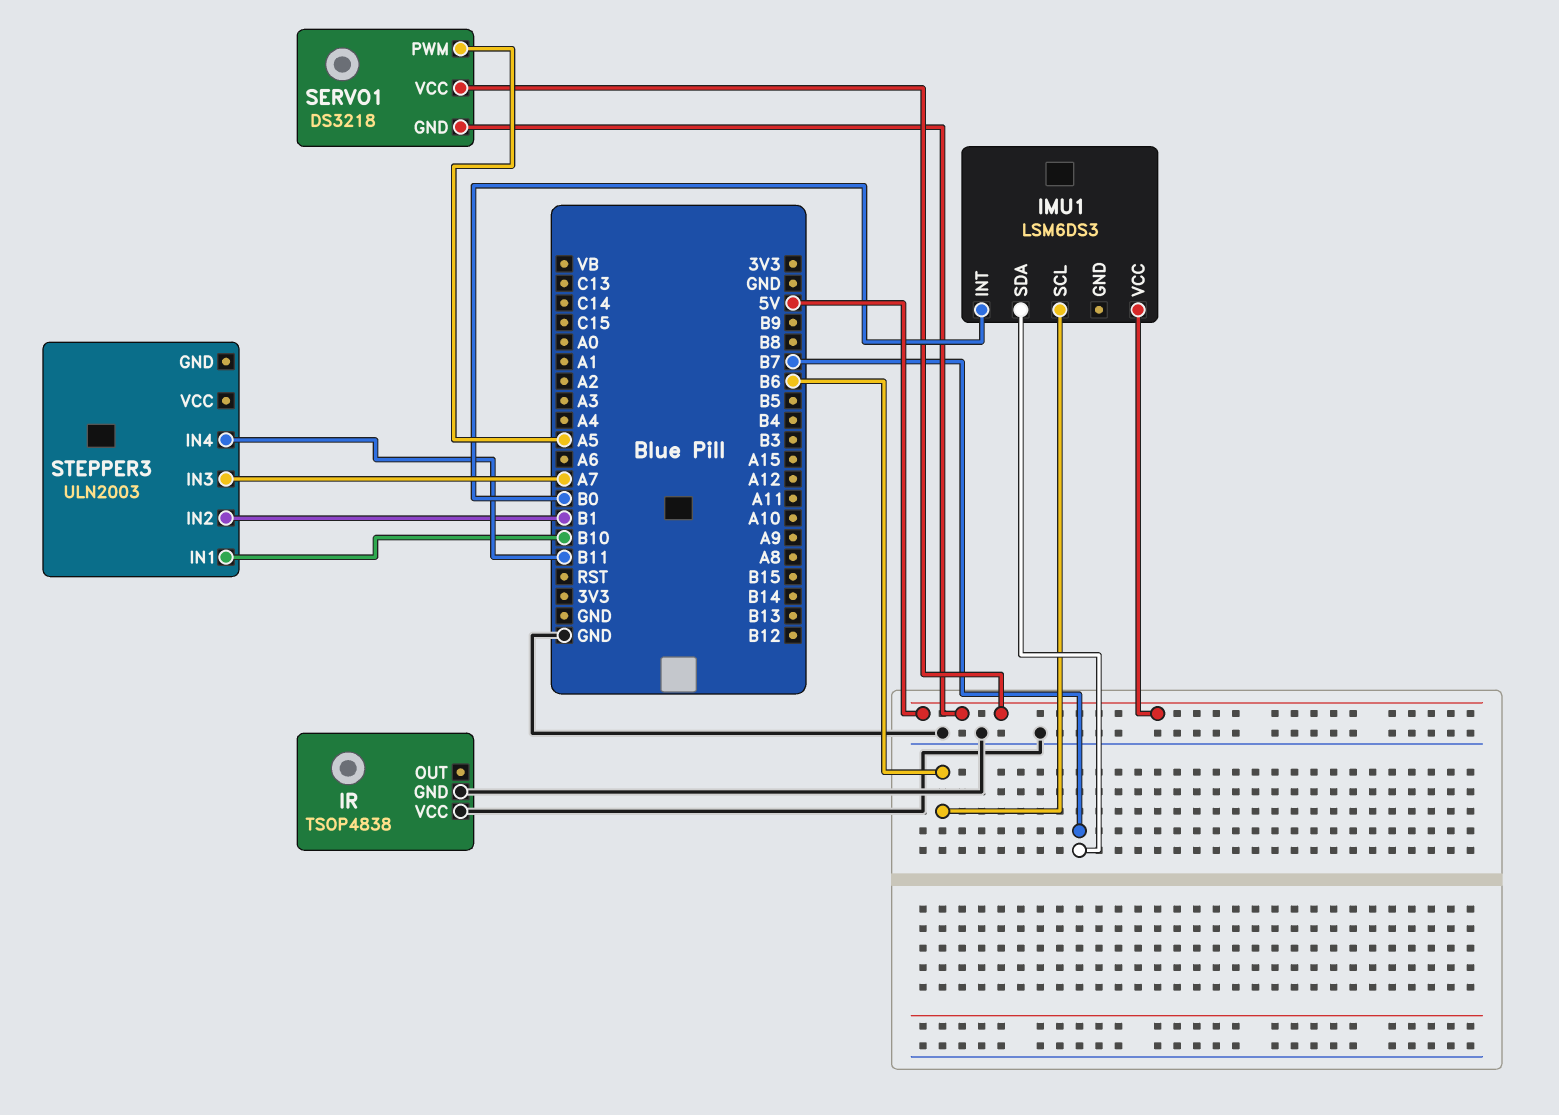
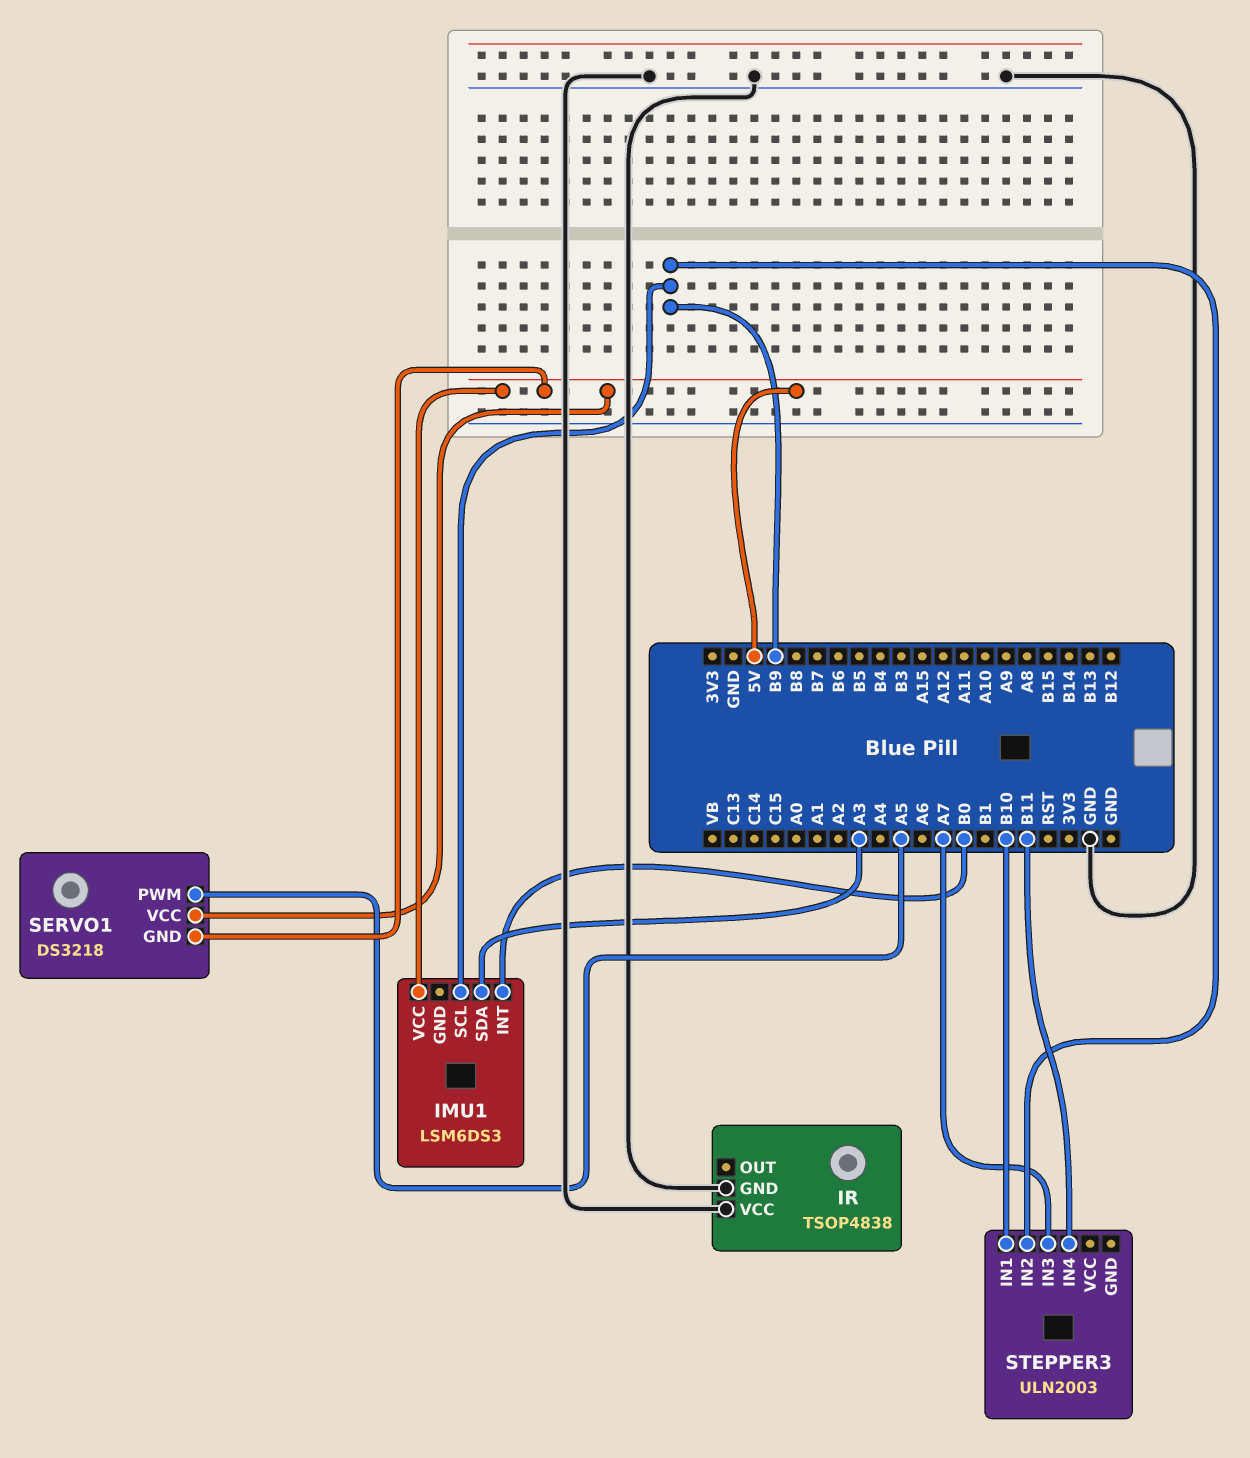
IMU1 pin SCL: B6 -> B9
IMU1 pin SDA: B7 -> A3
STEPPER3 pin IN2: B1 -> B9

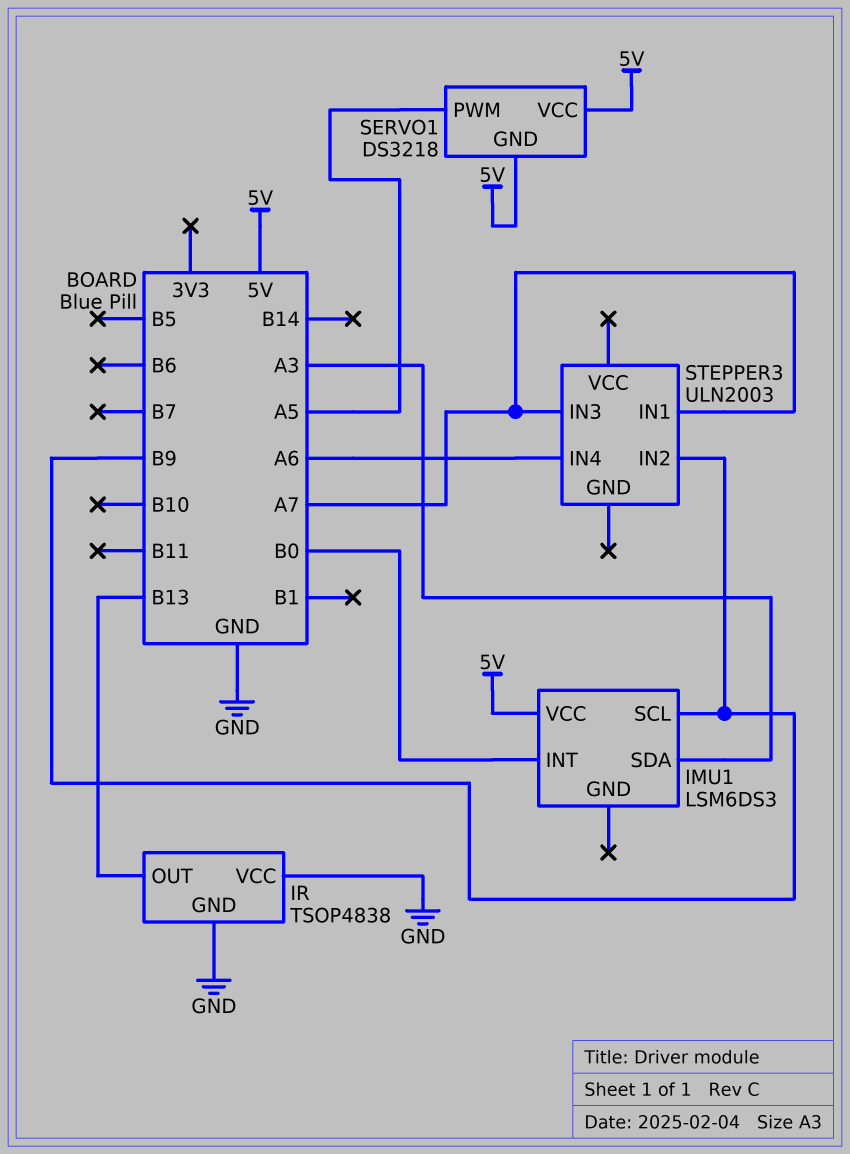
IR pin OUT: none -> B13
STEPPER3 pin IN1: B10 -> A7
STEPPER3 pin IN4: B11 -> A6

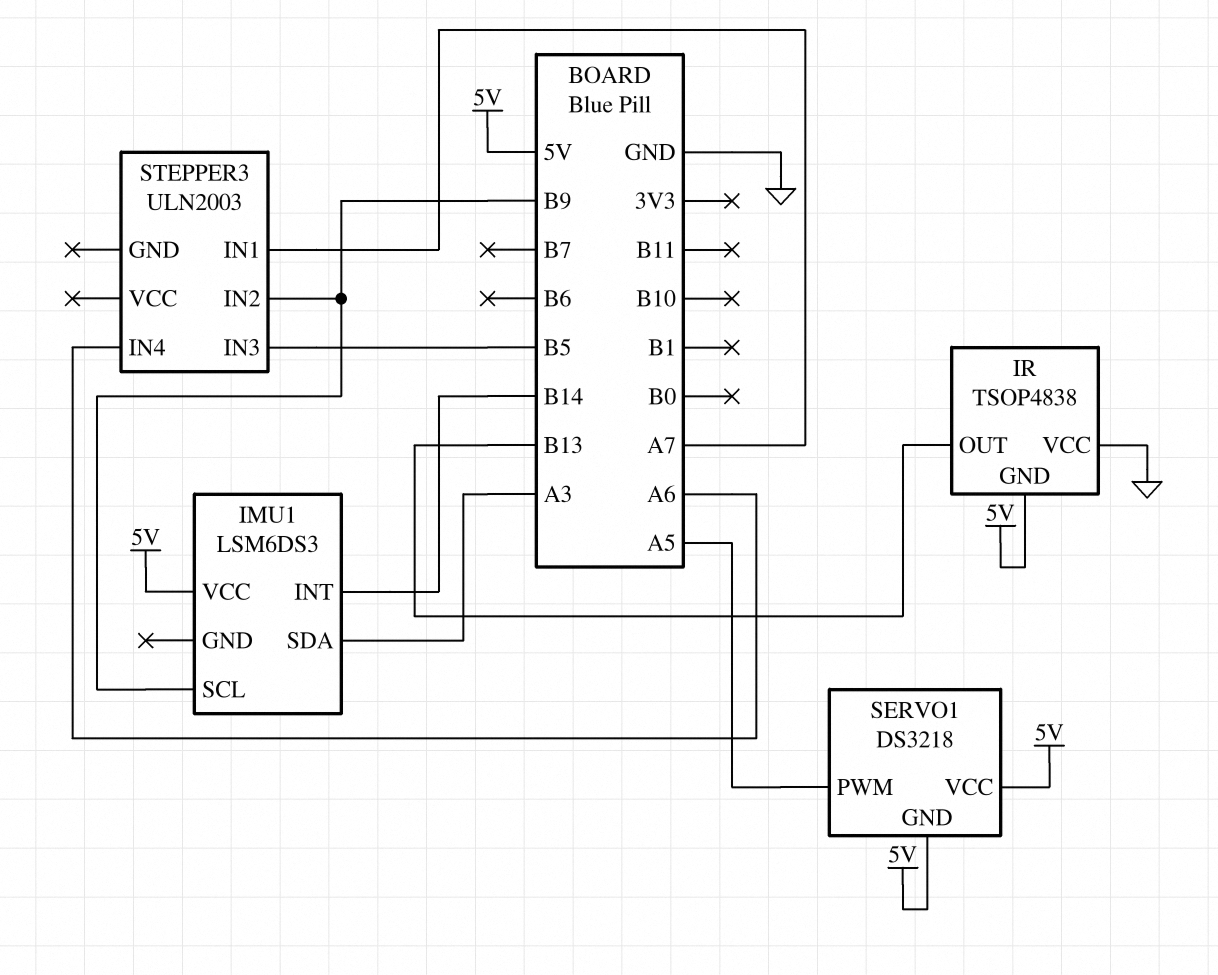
IMU1 pin INT: B0 -> B14
IR pin GND: GND -> 5V
STEPPER3 pin IN3: A7 -> B5

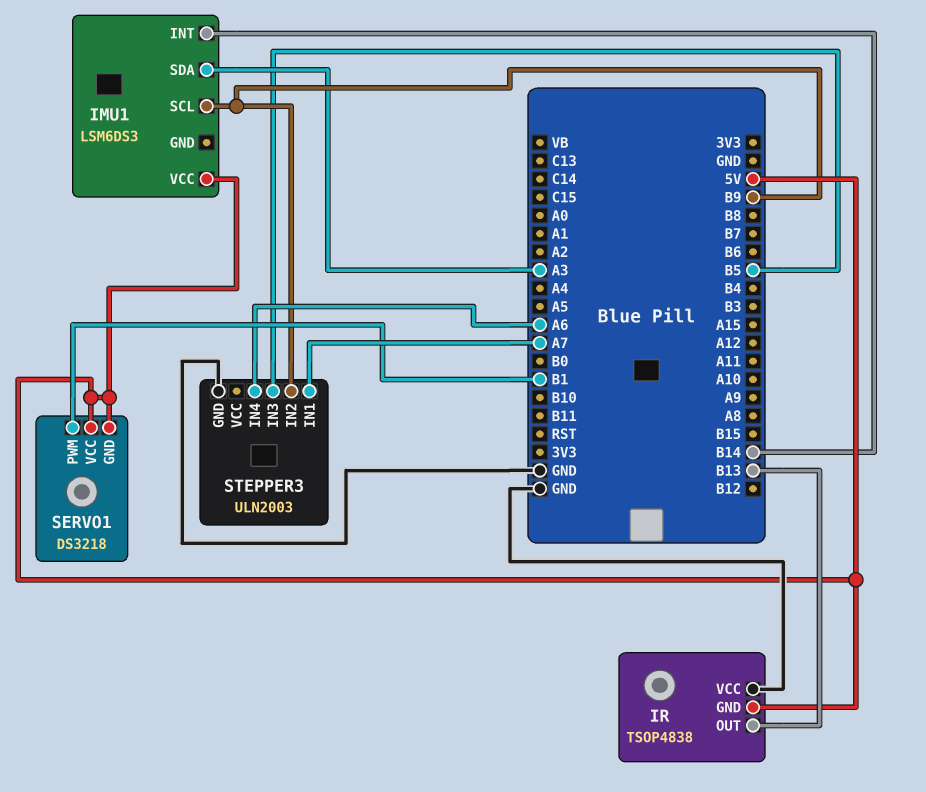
SERVO1 pin PWM: A5 -> B1
STEPPER3 pin GND: none -> GND

